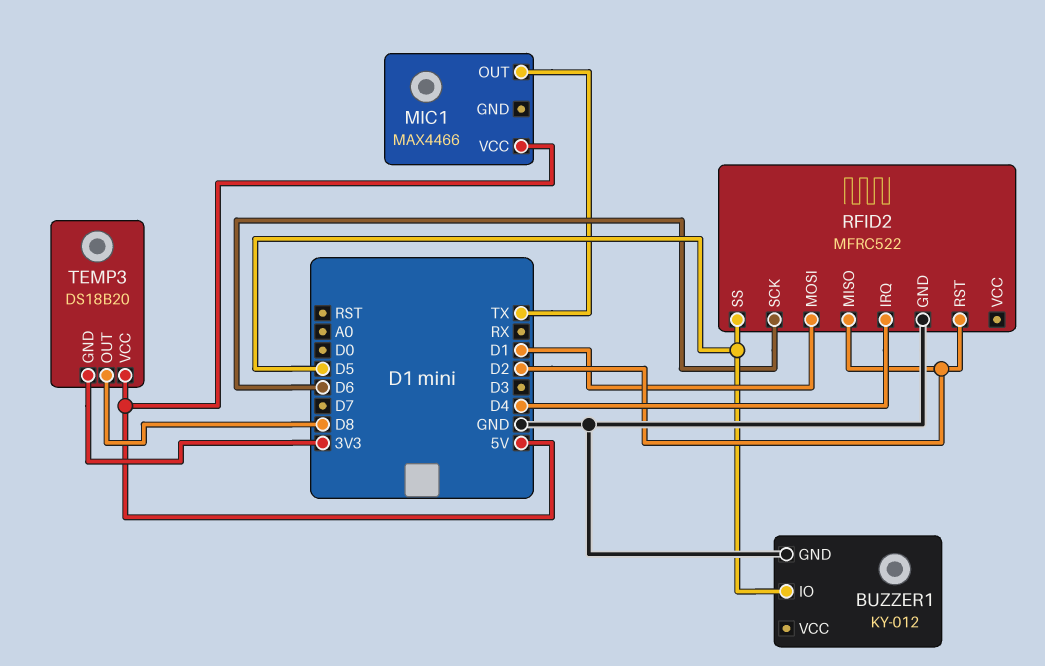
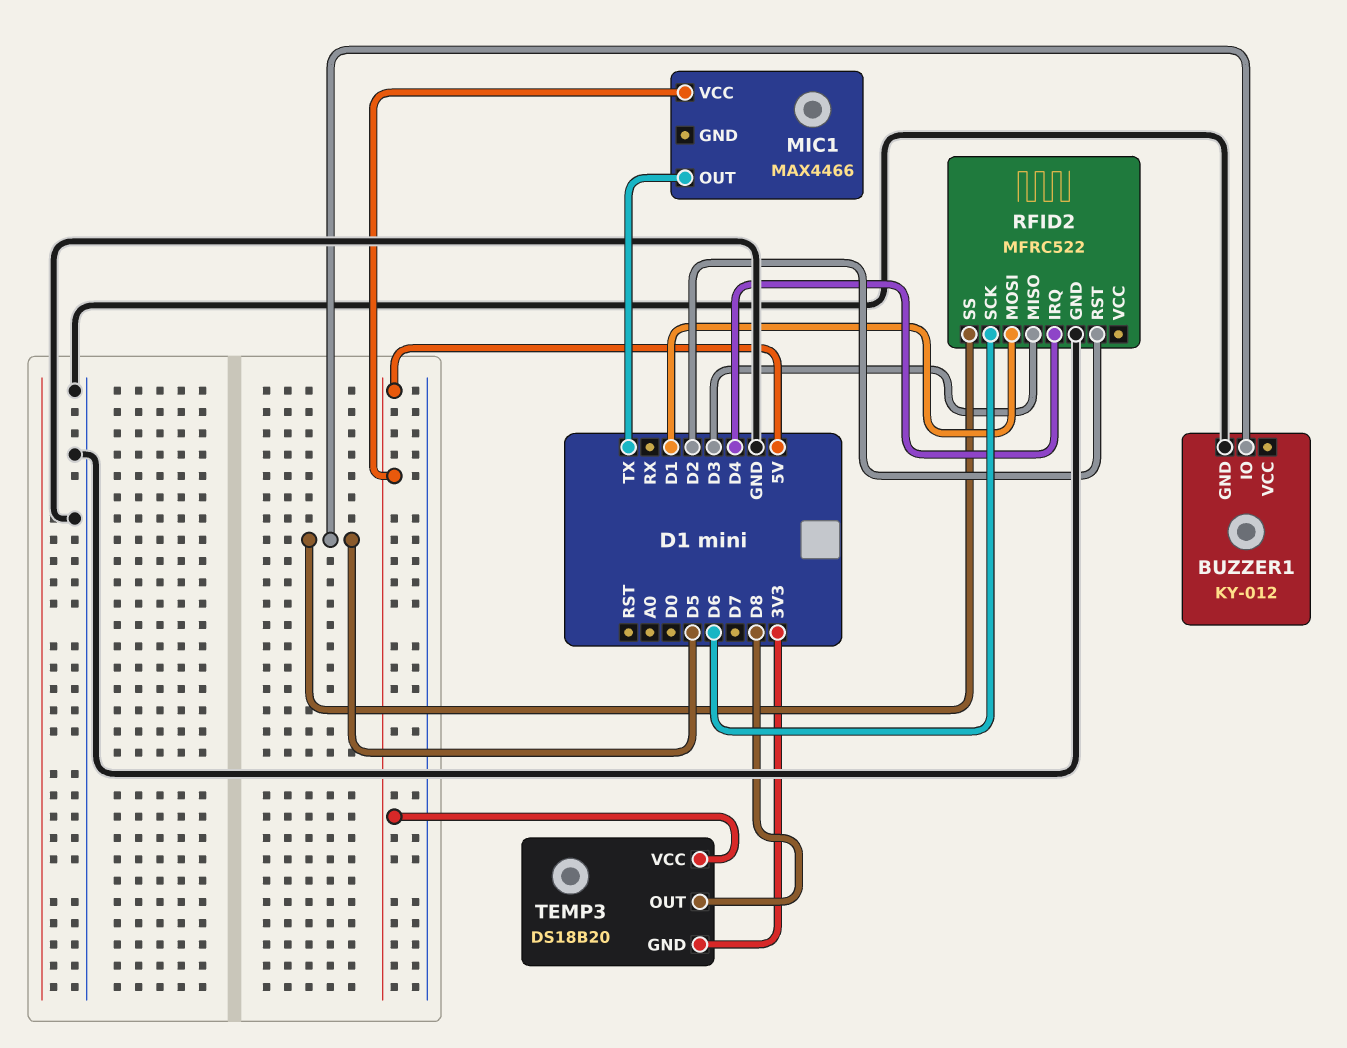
RFID2 pin MISO: D2 -> D3

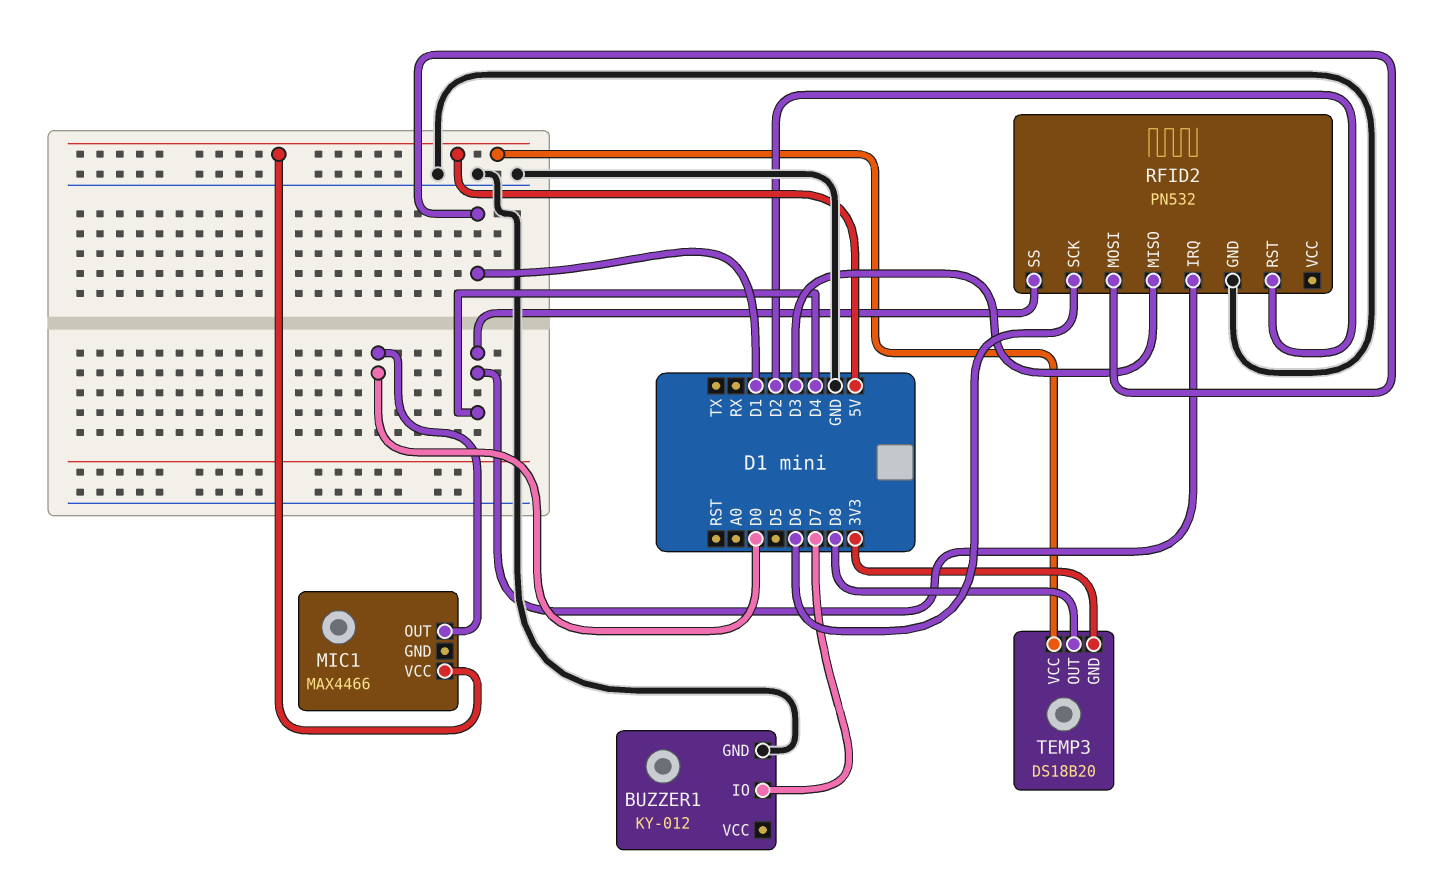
BUZZER1 pin IO: D5 -> D7
MIC1 pin OUT: TX -> D0
RFID2: MFRC522 -> PN532
RFID2 pin SS: D5 -> D4

